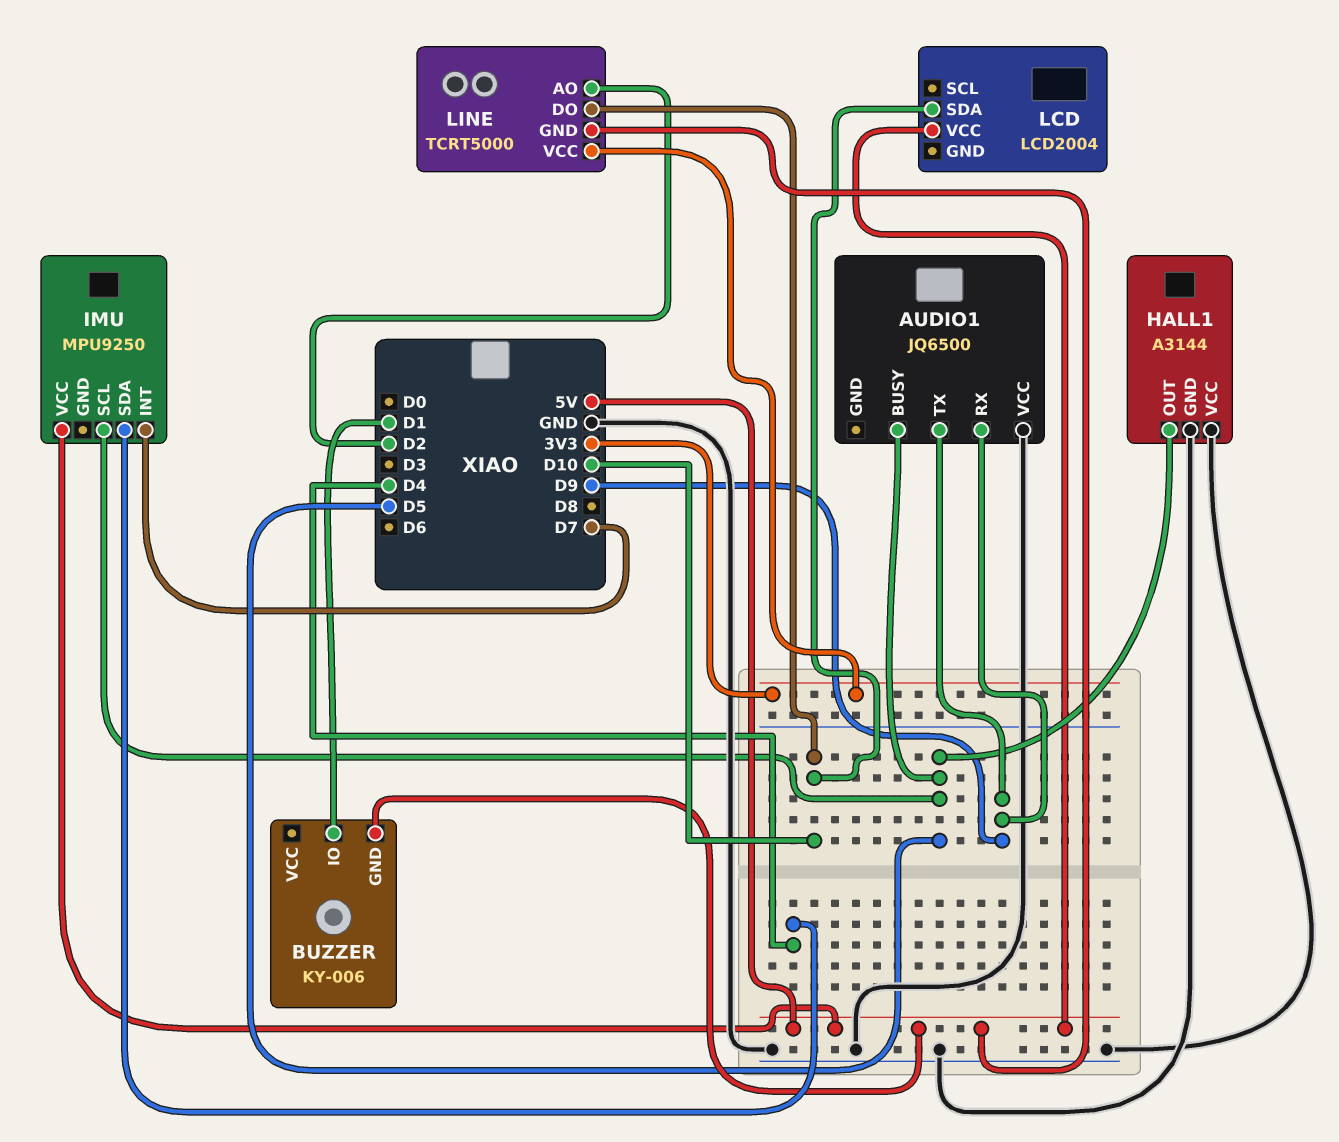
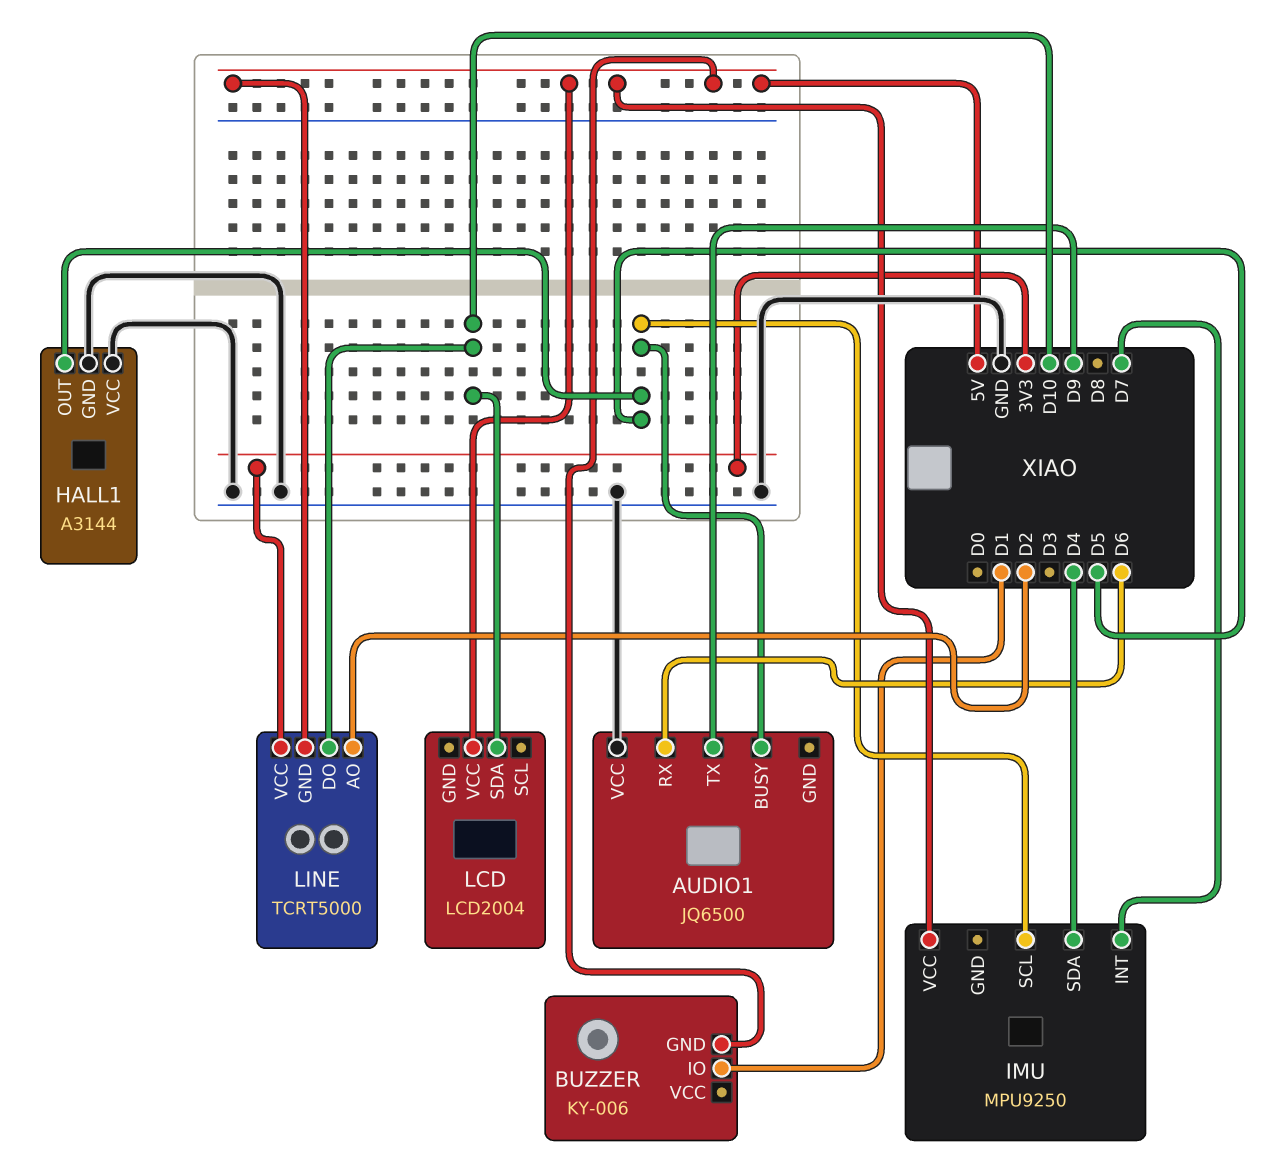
AUDIO1 pin RX: D9 -> D6

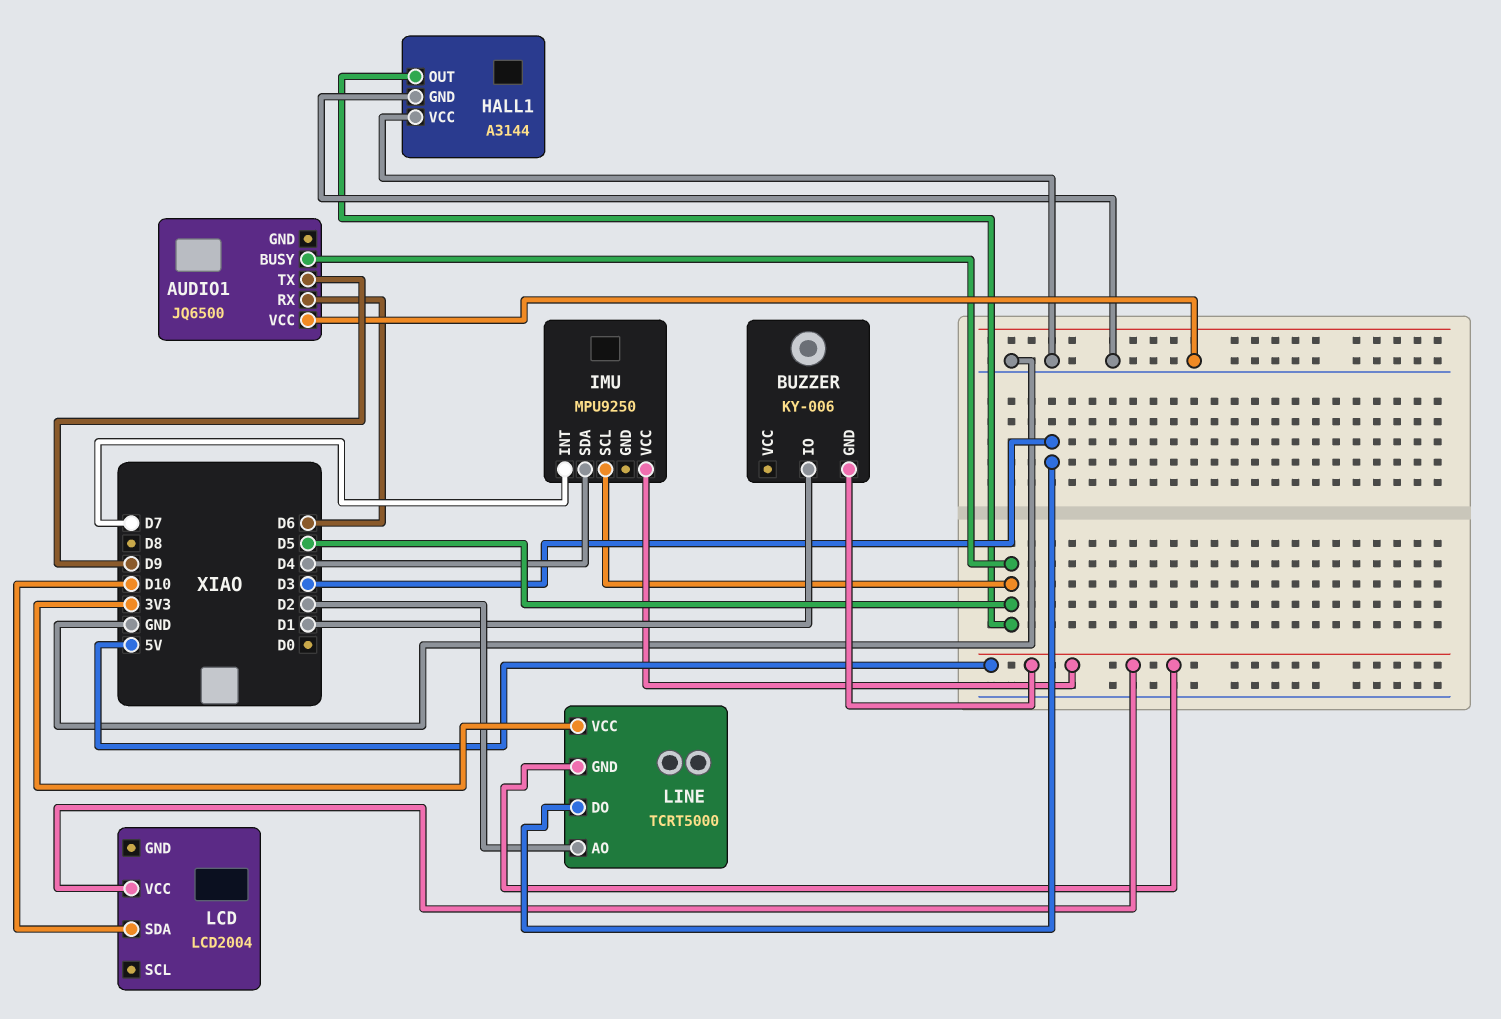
LINE pin DO: D10 -> D3

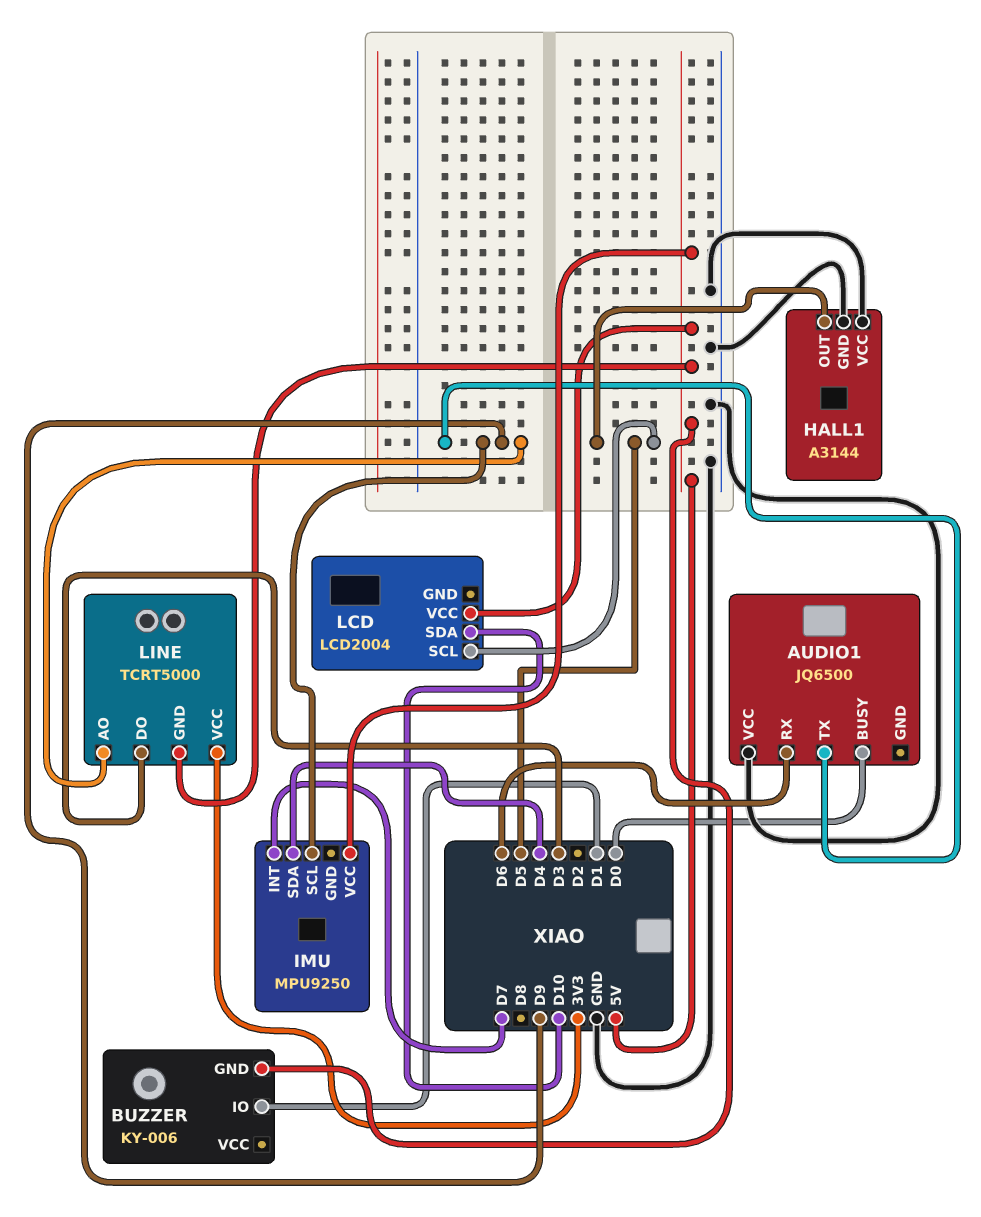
AUDIO1 pin BUSY: D5 -> D0
IMU pin SCL: D5 -> D9
LCD pin SCL: none -> D5
LINE pin AO: D2 -> D9

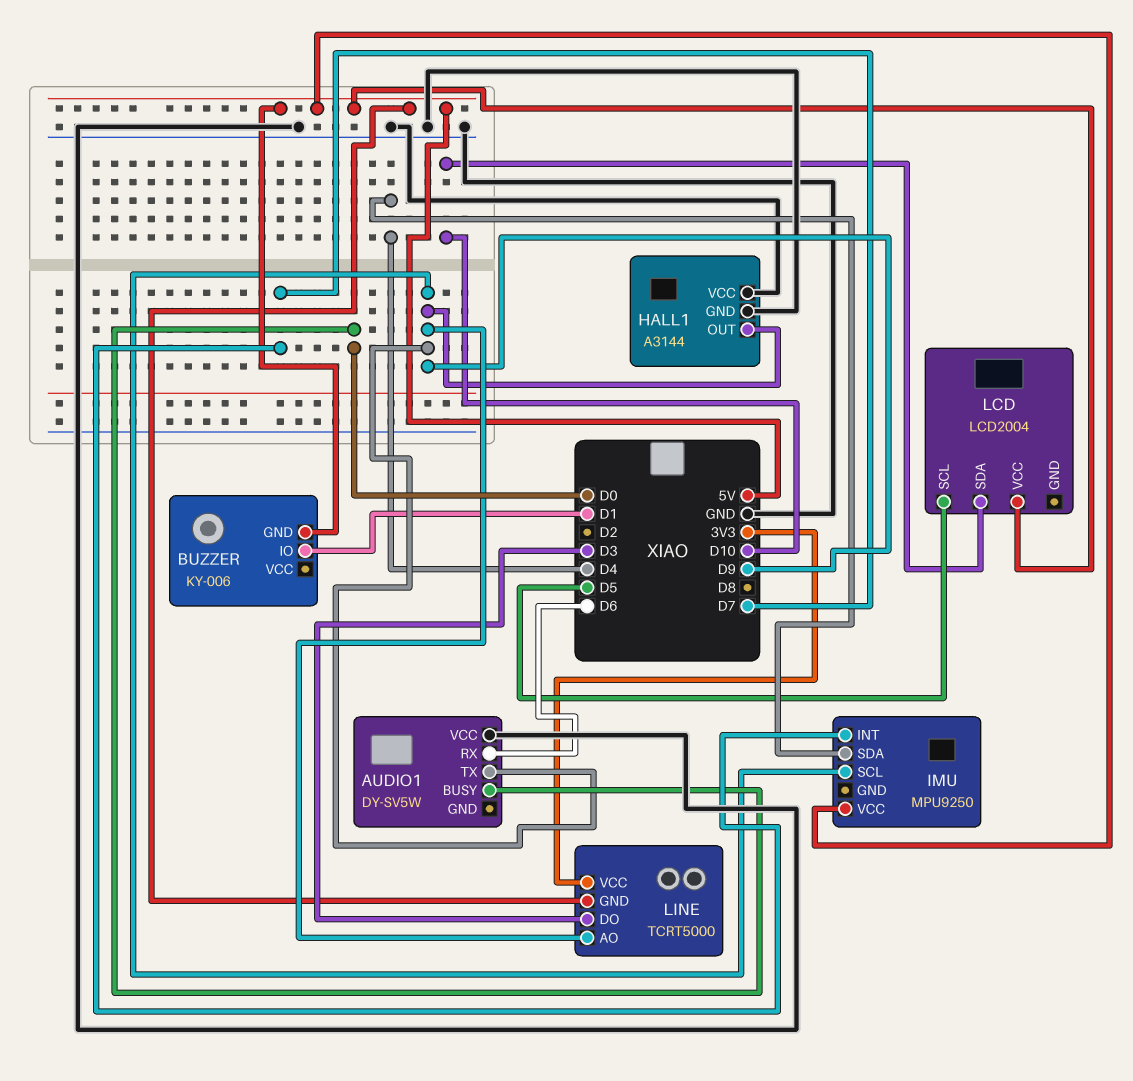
AUDIO1: JQ6500 -> DY-SV5W
HALL1 pin OUT: D5 -> D9

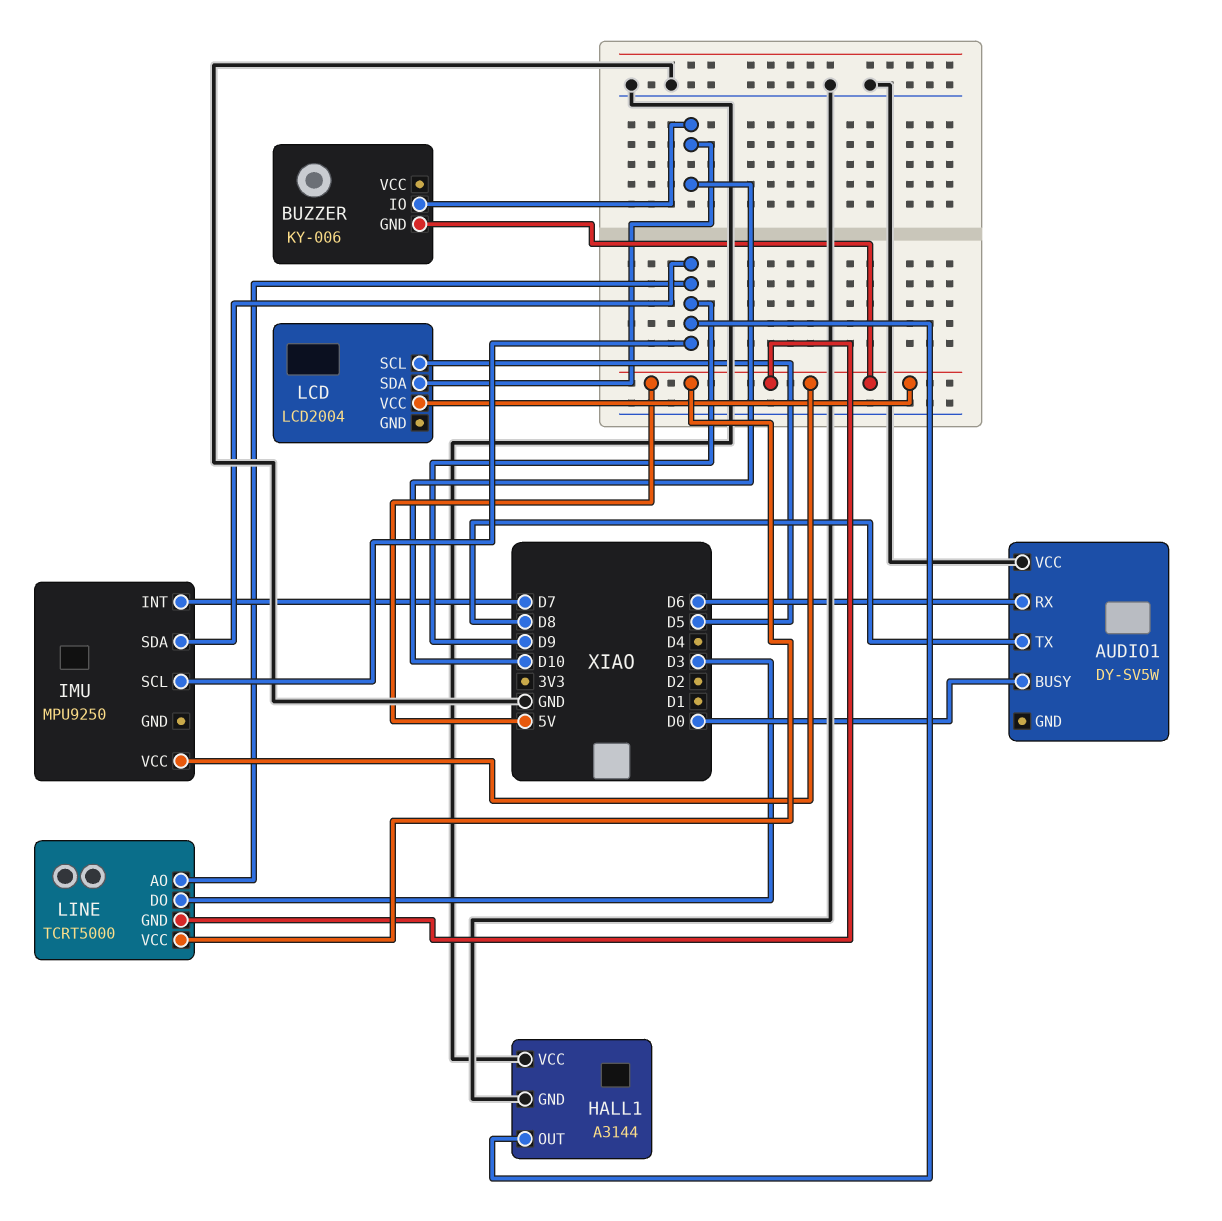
AUDIO1 pin TX: D9 -> D8
BUZZER pin IO: D1 -> D10
IMU pin SDA: D4 -> D9
LINE pin VCC: 3V3 -> 5V

